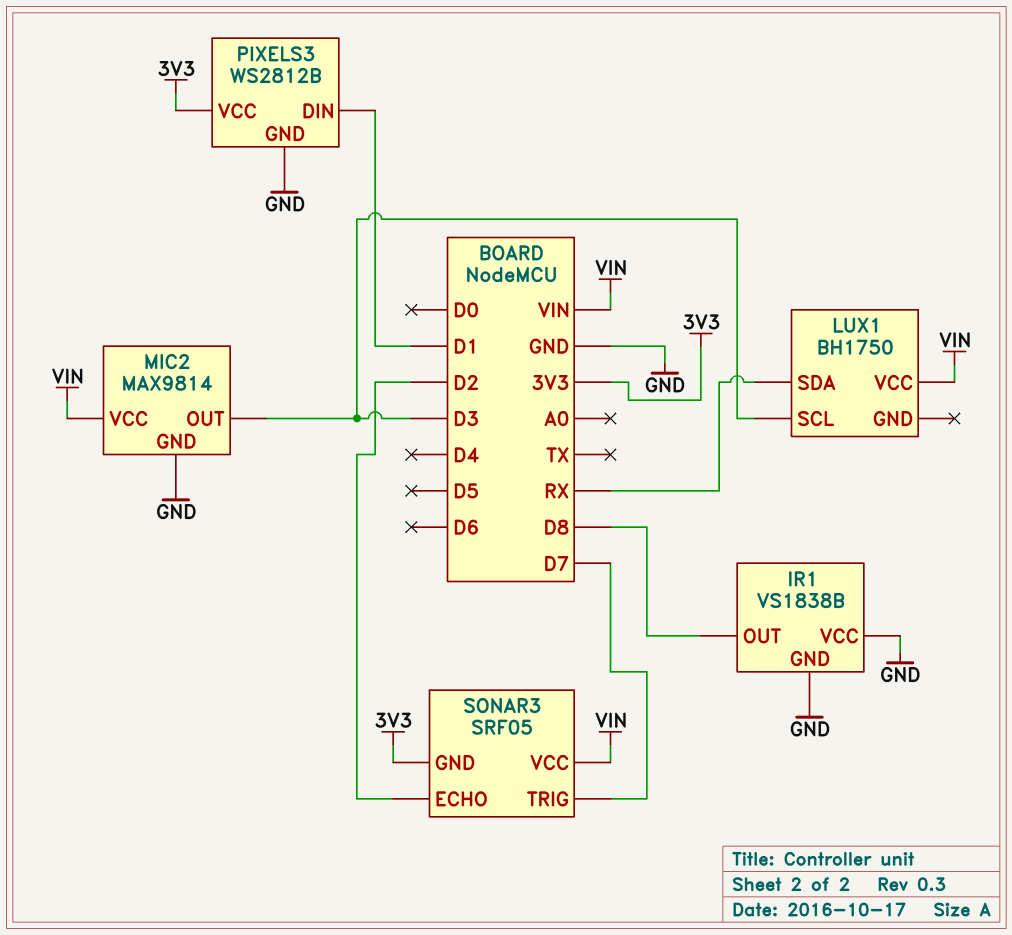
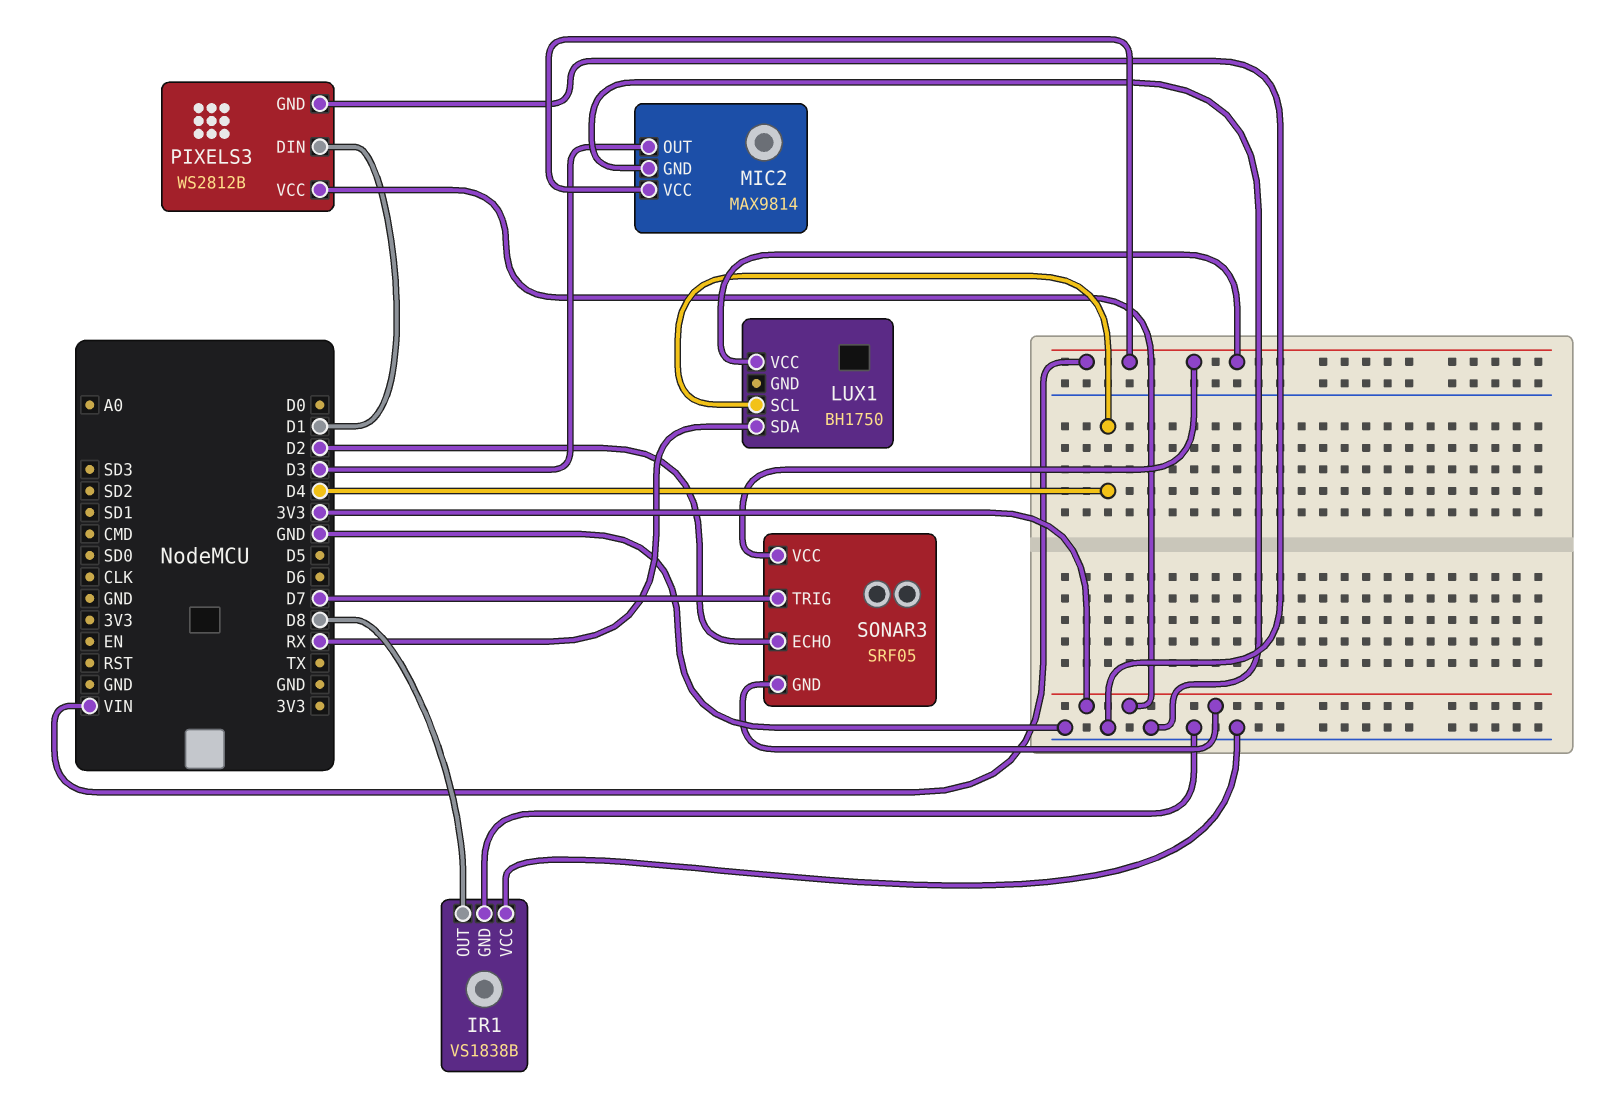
LUX1 pin SCL: D3 -> D4

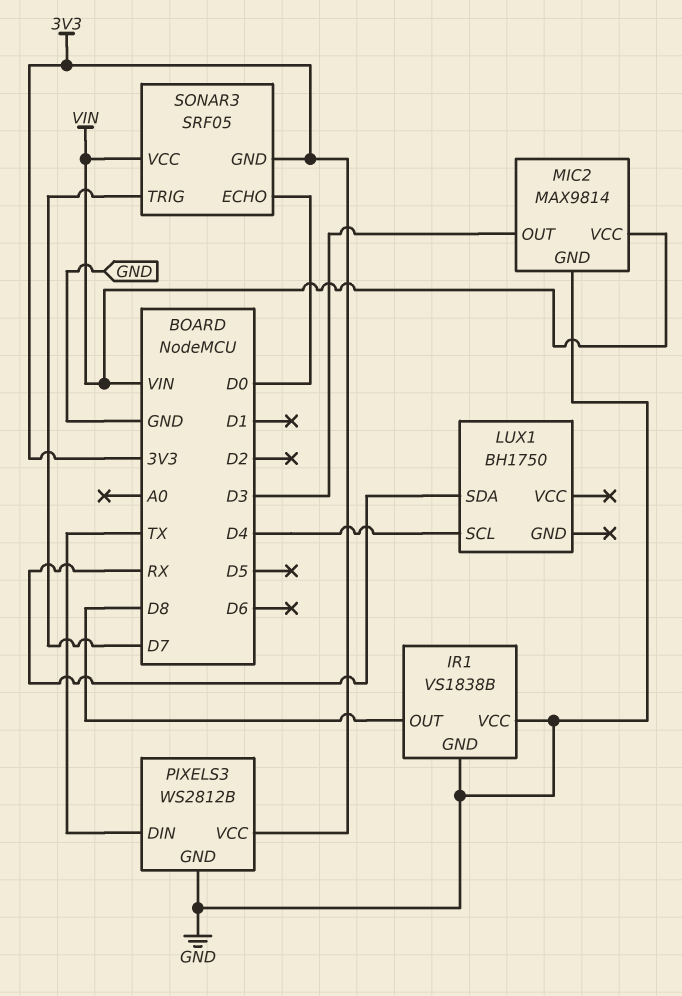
LUX1 pin VCC: VIN -> none
PIXELS3 pin DIN: D1 -> TX
SONAR3 pin ECHO: D2 -> D0

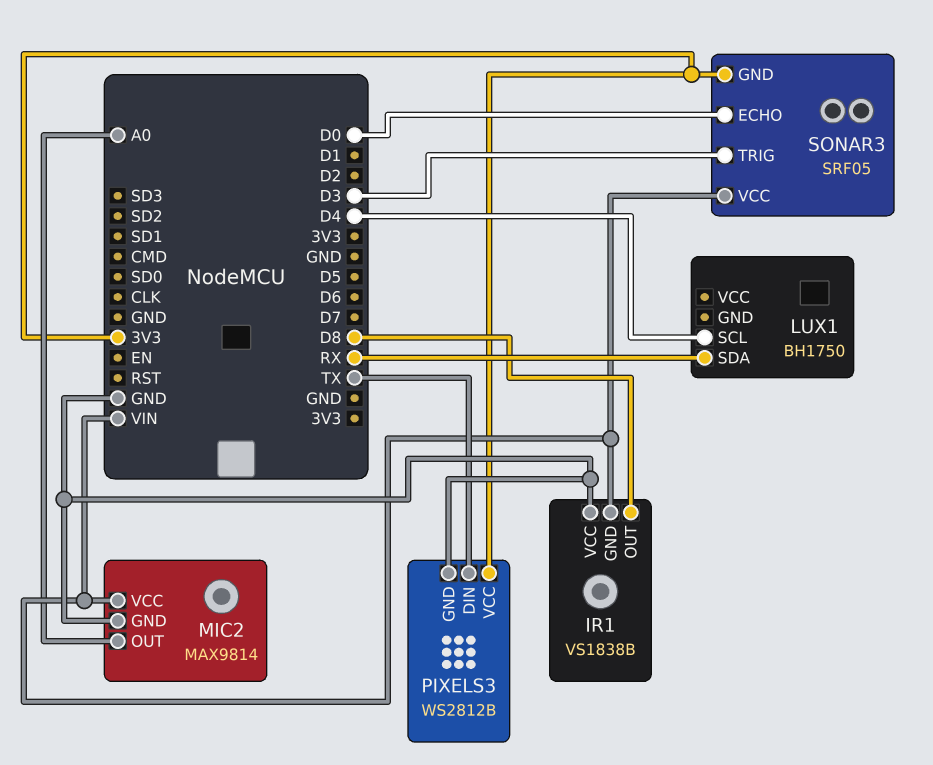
IR1 pin GND: GND -> VIN
MIC2 pin OUT: D3 -> A0
SONAR3 pin TRIG: D7 -> D3

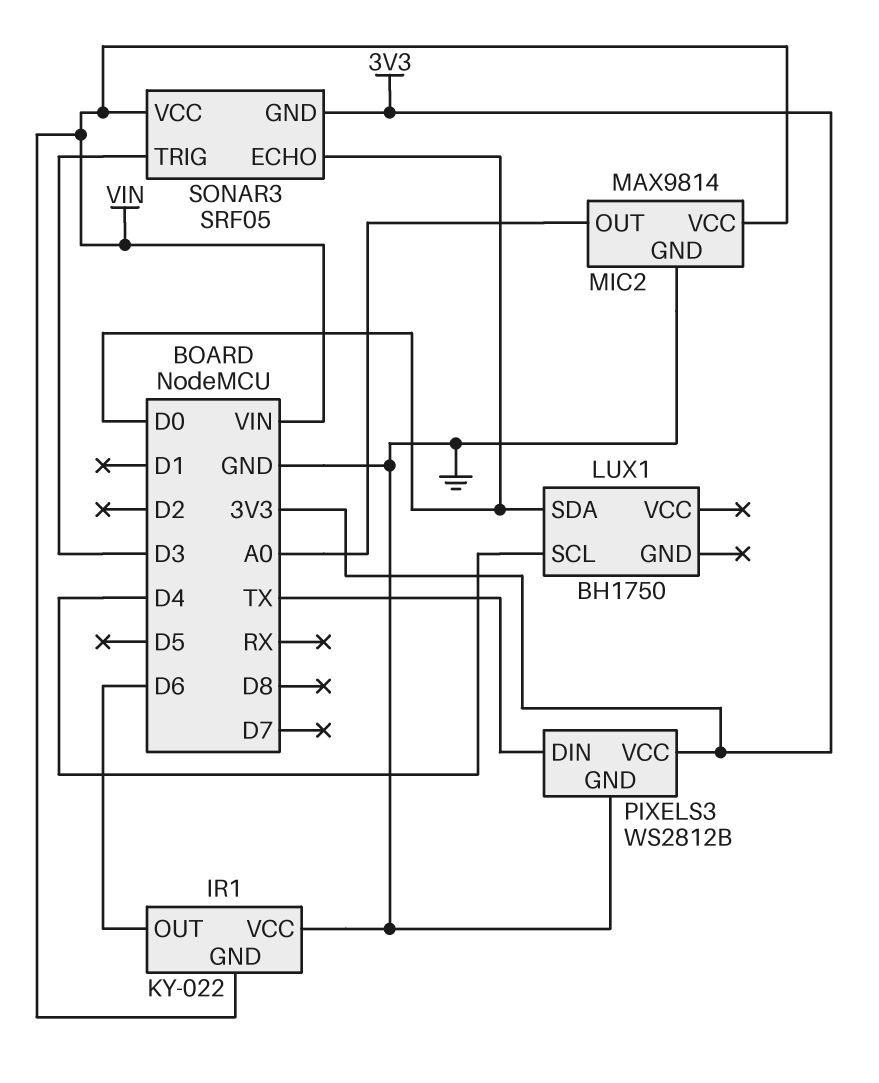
IR1: VS1838B -> KY-022
IR1 pin OUT: D8 -> D6
LUX1 pin SDA: RX -> D0

